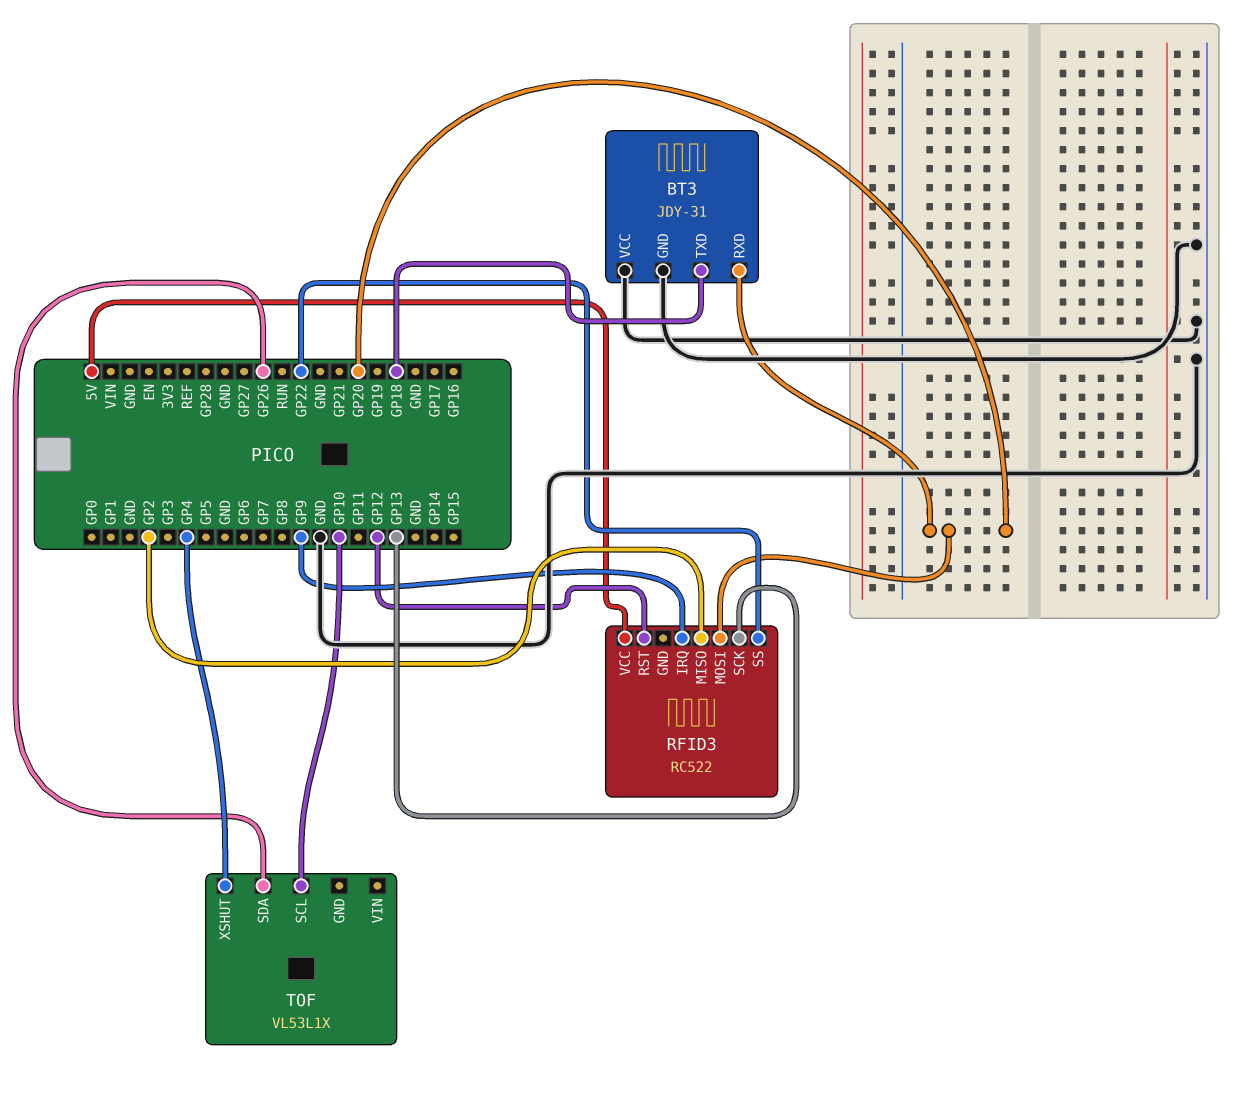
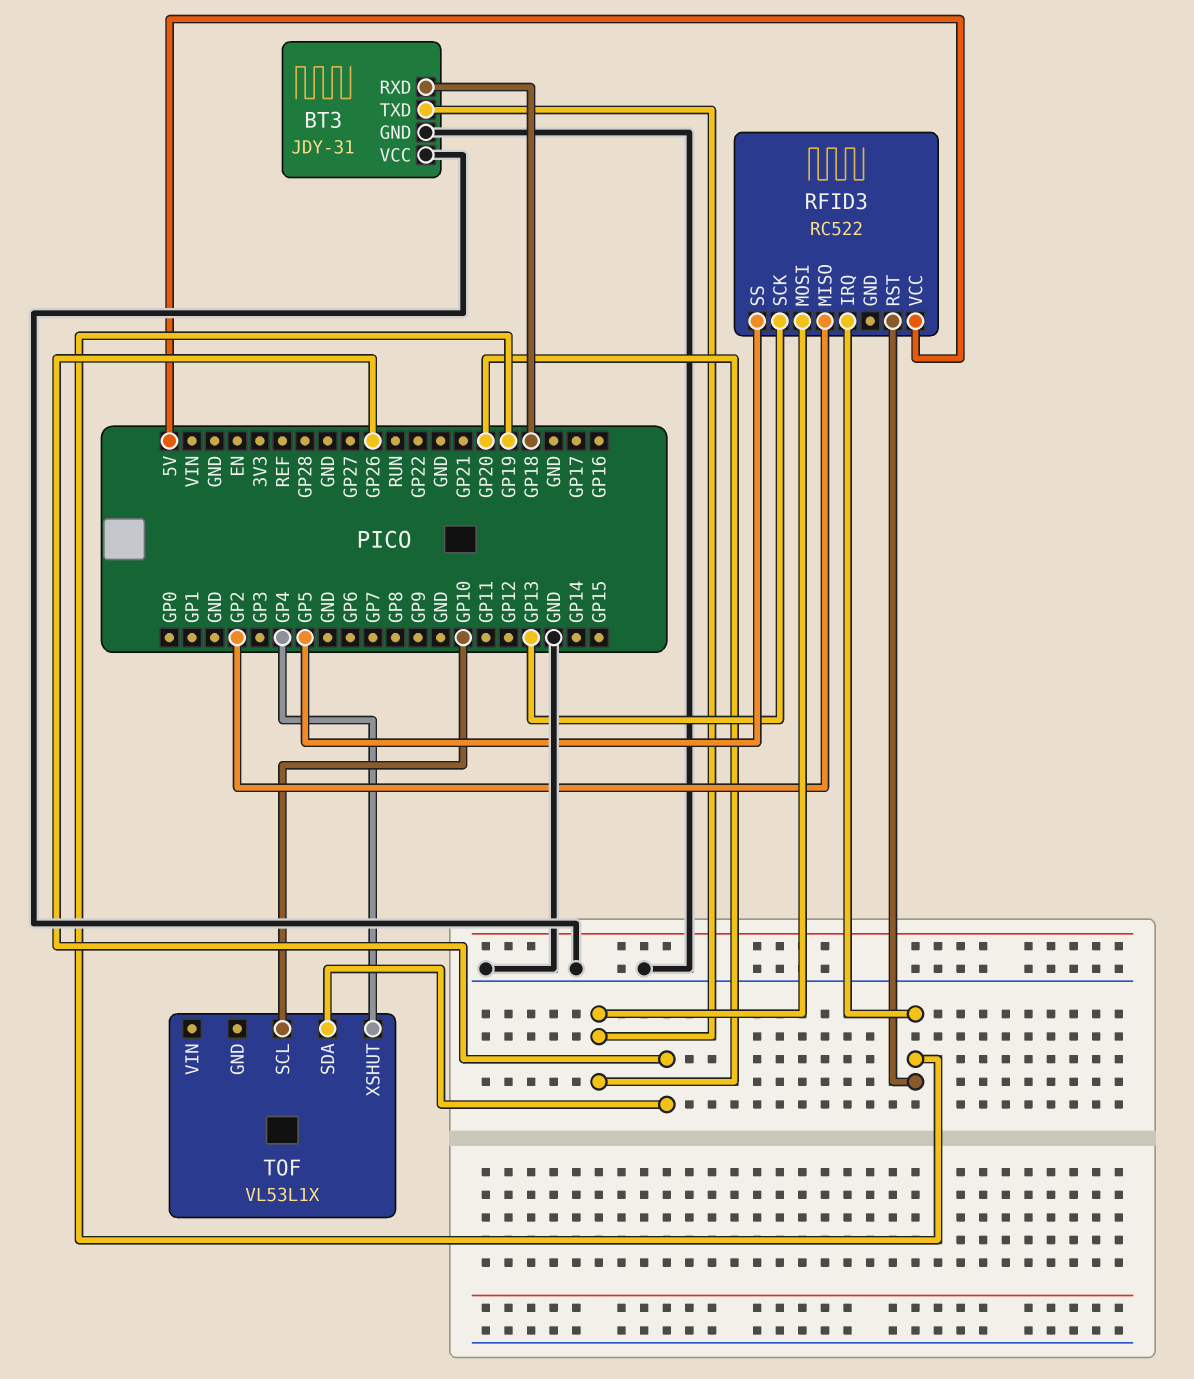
BT3 pin RXD: GP20 -> GP18
BT3 pin TXD: GP18 -> GP20
RFID3 pin IRQ: GP9 -> GP19
RFID3 pin RST: GP12 -> GP19
RFID3 pin SS: GP22 -> GP5

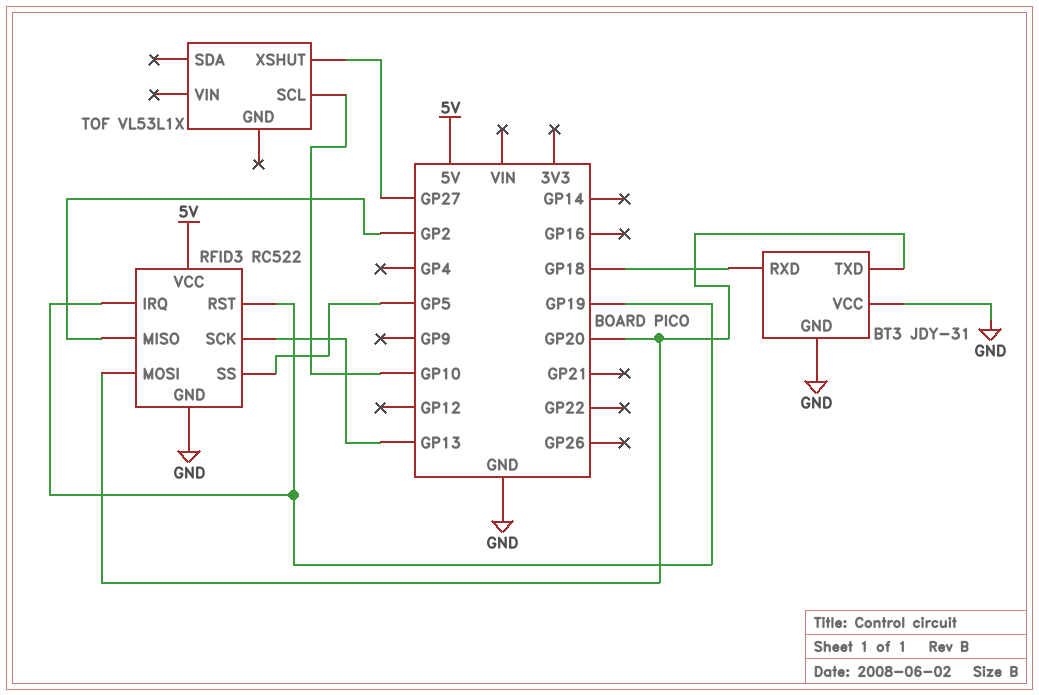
RFID3 pin GND: none -> GND
TOF pin SDA: GP26 -> none
TOF pin XSHUT: GP4 -> GP27

